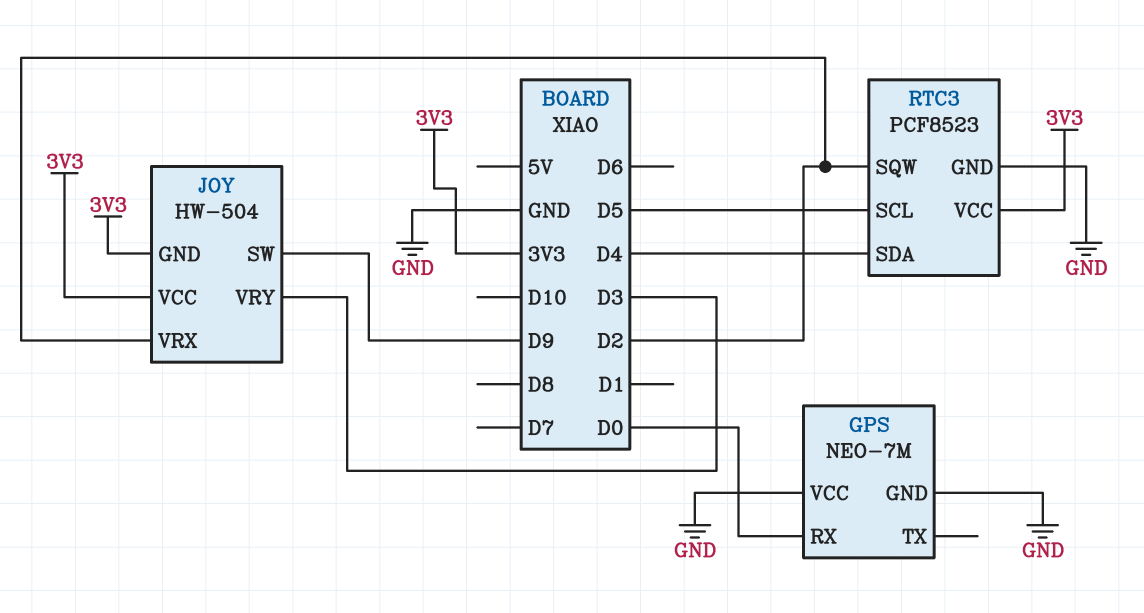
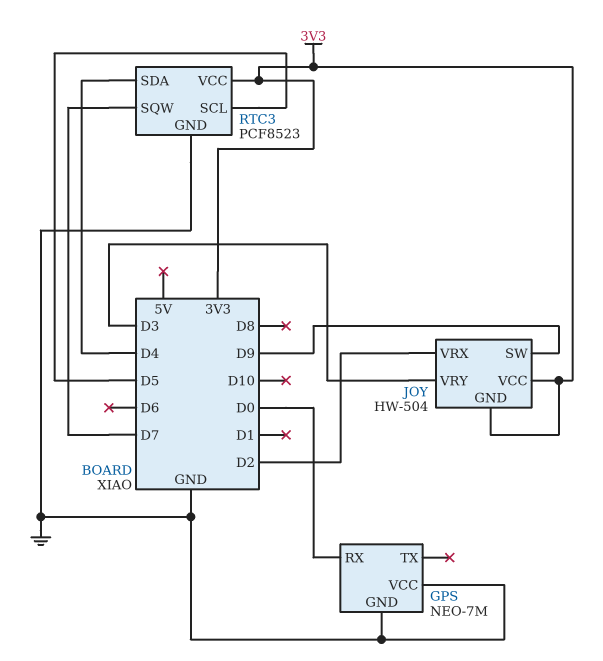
RTC3 pin SQW: D2 -> D7

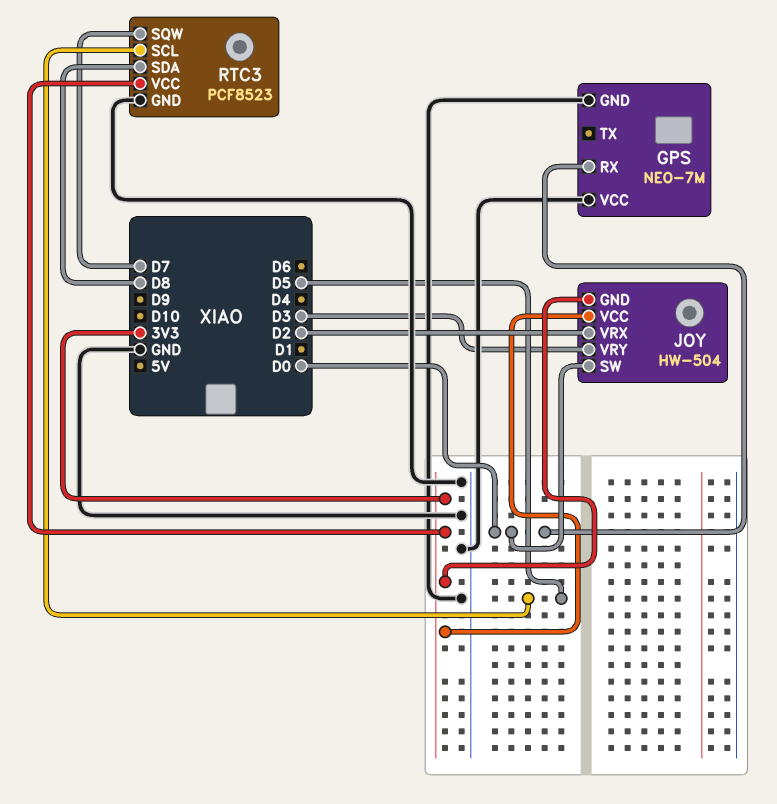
JOY pin SW: D9 -> D0
RTC3 pin SDA: D4 -> D8

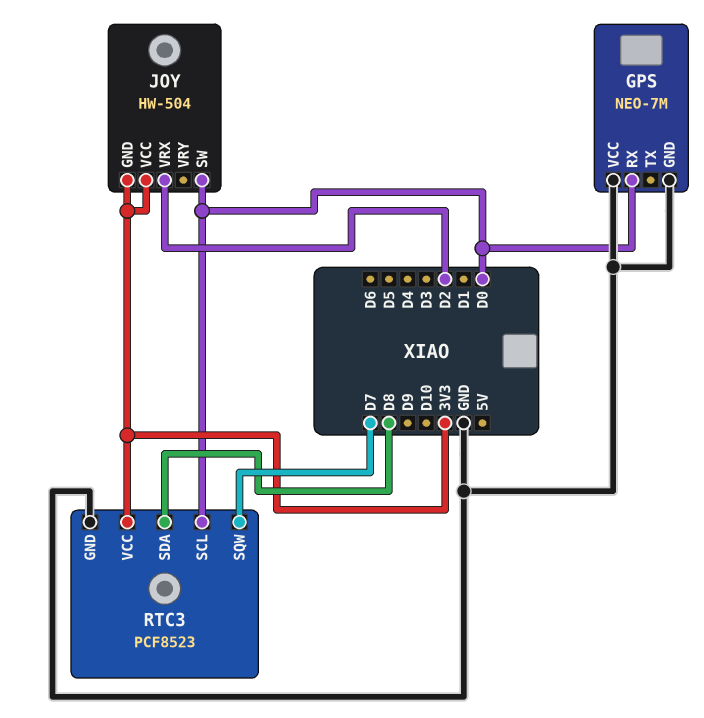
JOY pin VRY: D3 -> none
RTC3 pin SCL: D5 -> D0

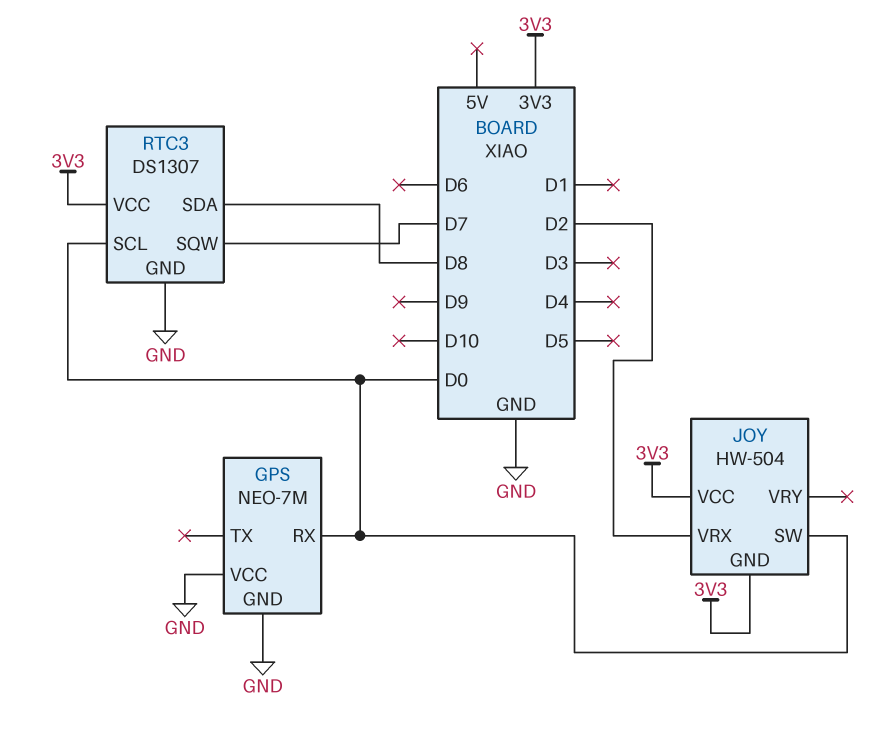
RTC3: PCF8523 -> DS1307

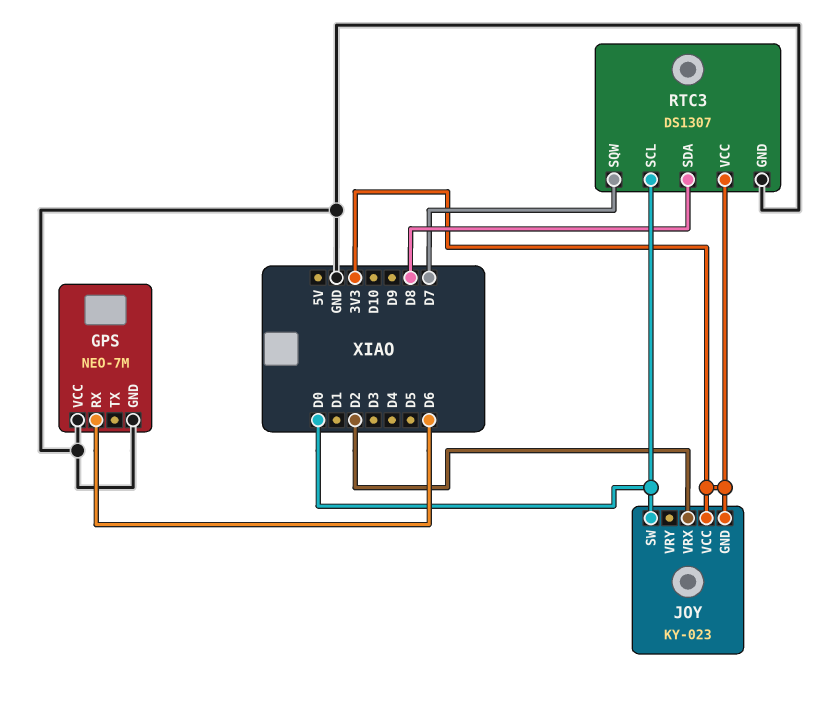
GPS pin RX: D0 -> D6
JOY: HW-504 -> KY-023

